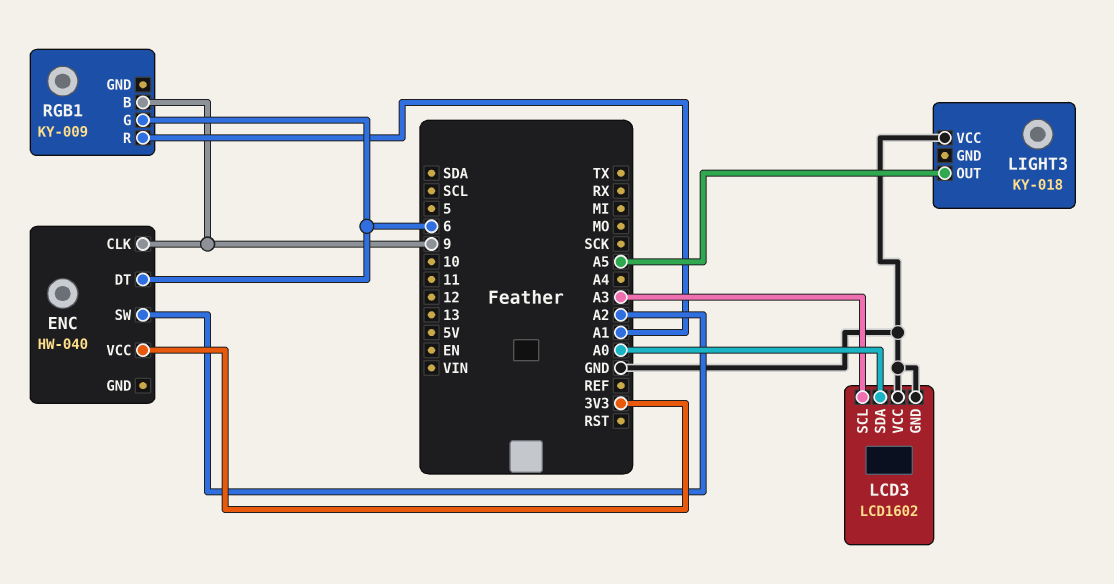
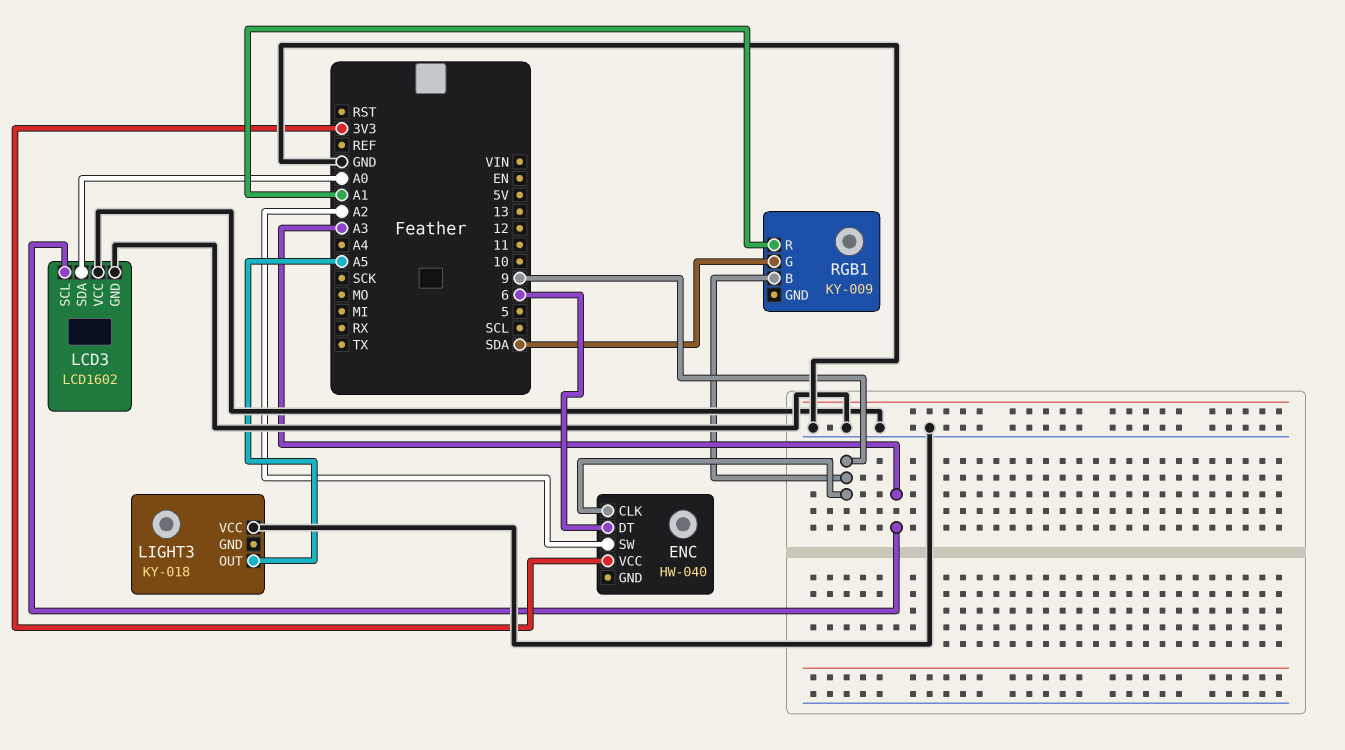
RGB1 pin G: 6 -> SDA

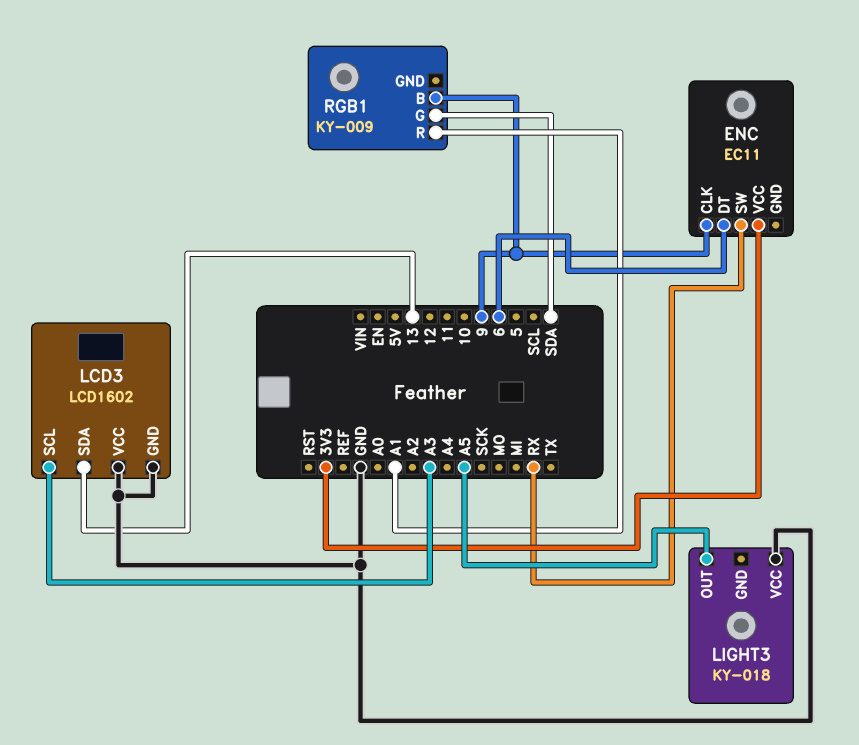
ENC: HW-040 -> EC11
ENC pin SW: A2 -> RX
LCD3 pin SDA: A0 -> 13

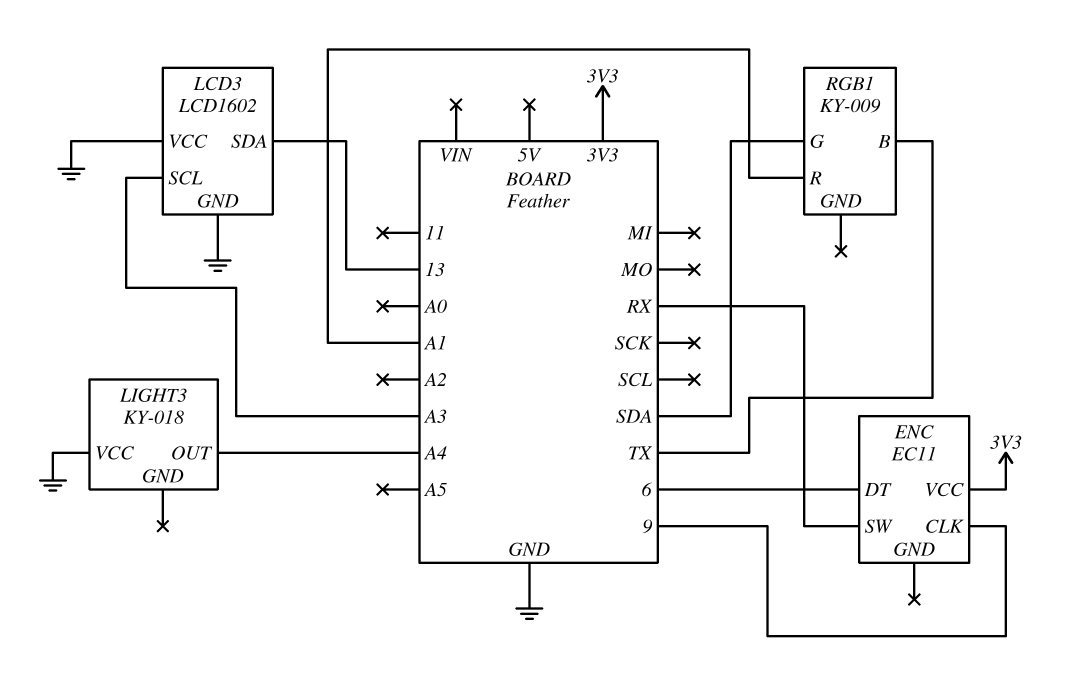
LIGHT3 pin OUT: A5 -> A4
RGB1 pin B: 9 -> TX

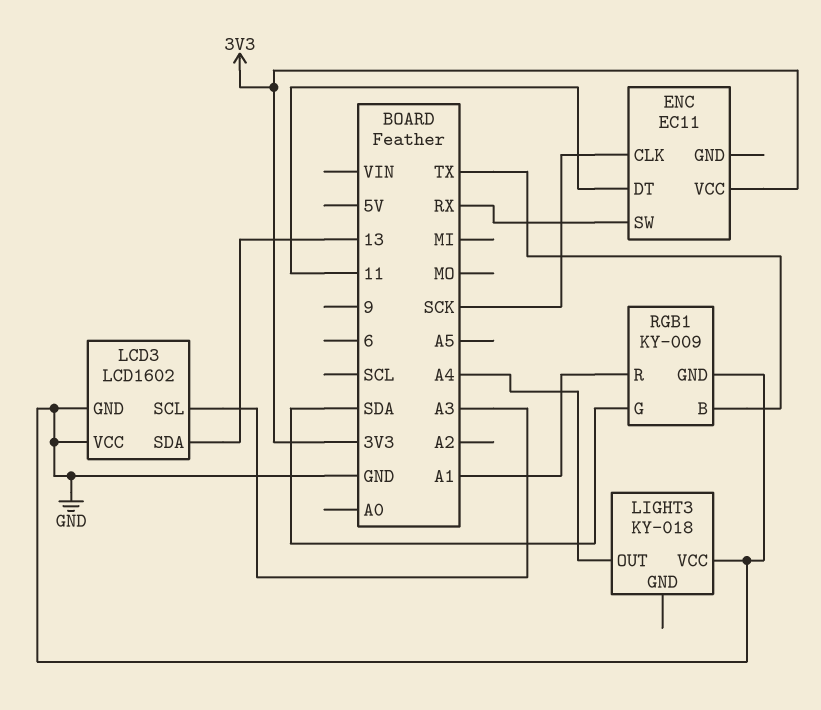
ENC pin CLK: 9 -> SCK
ENC pin DT: 6 -> 11
RGB1 pin GND: none -> GND

